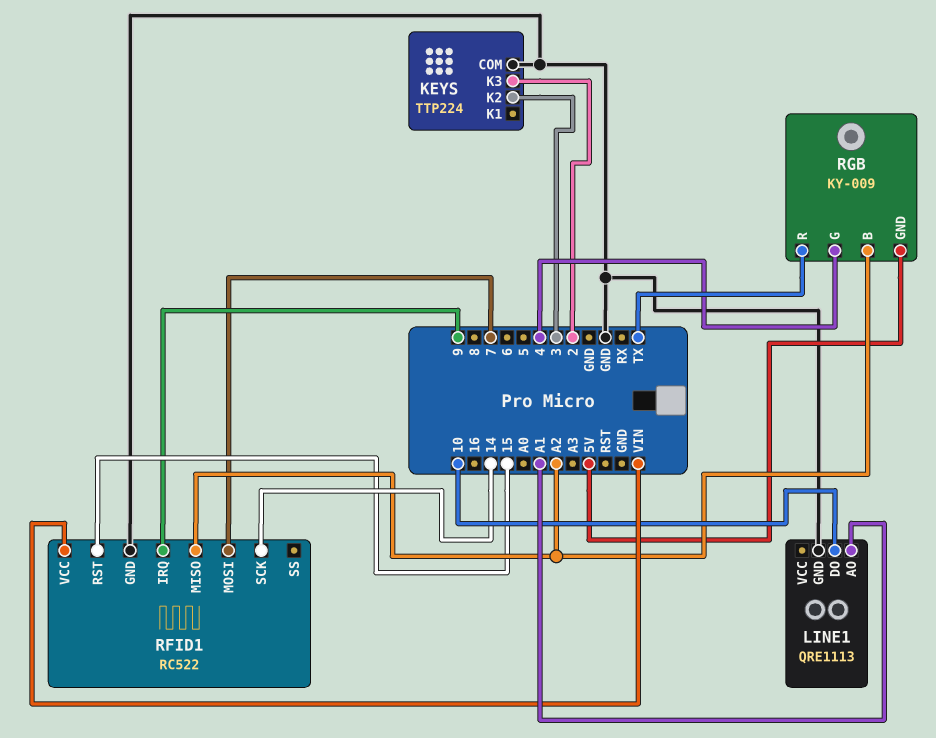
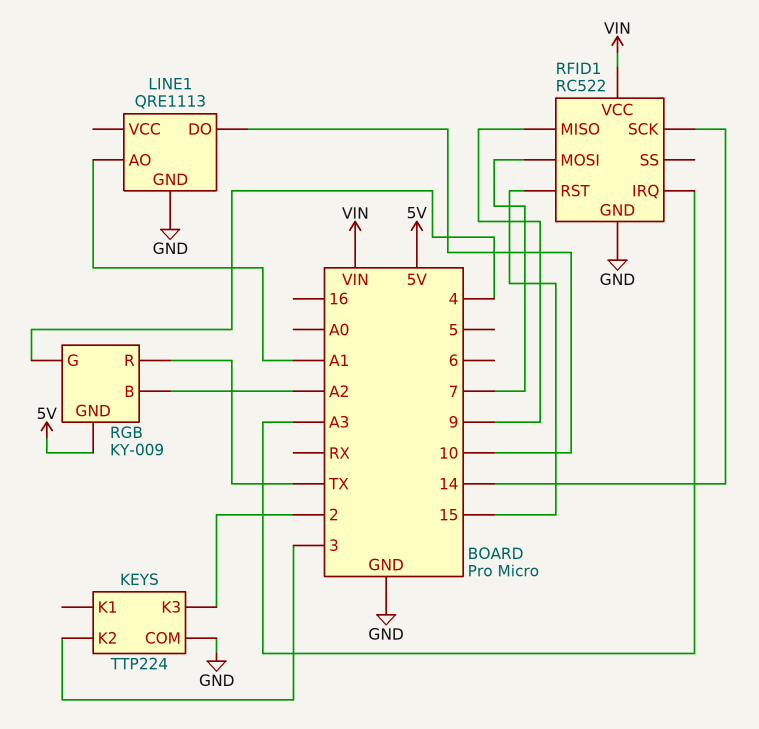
RFID1 pin IRQ: 9 -> A3
RFID1 pin MISO: A2 -> 9

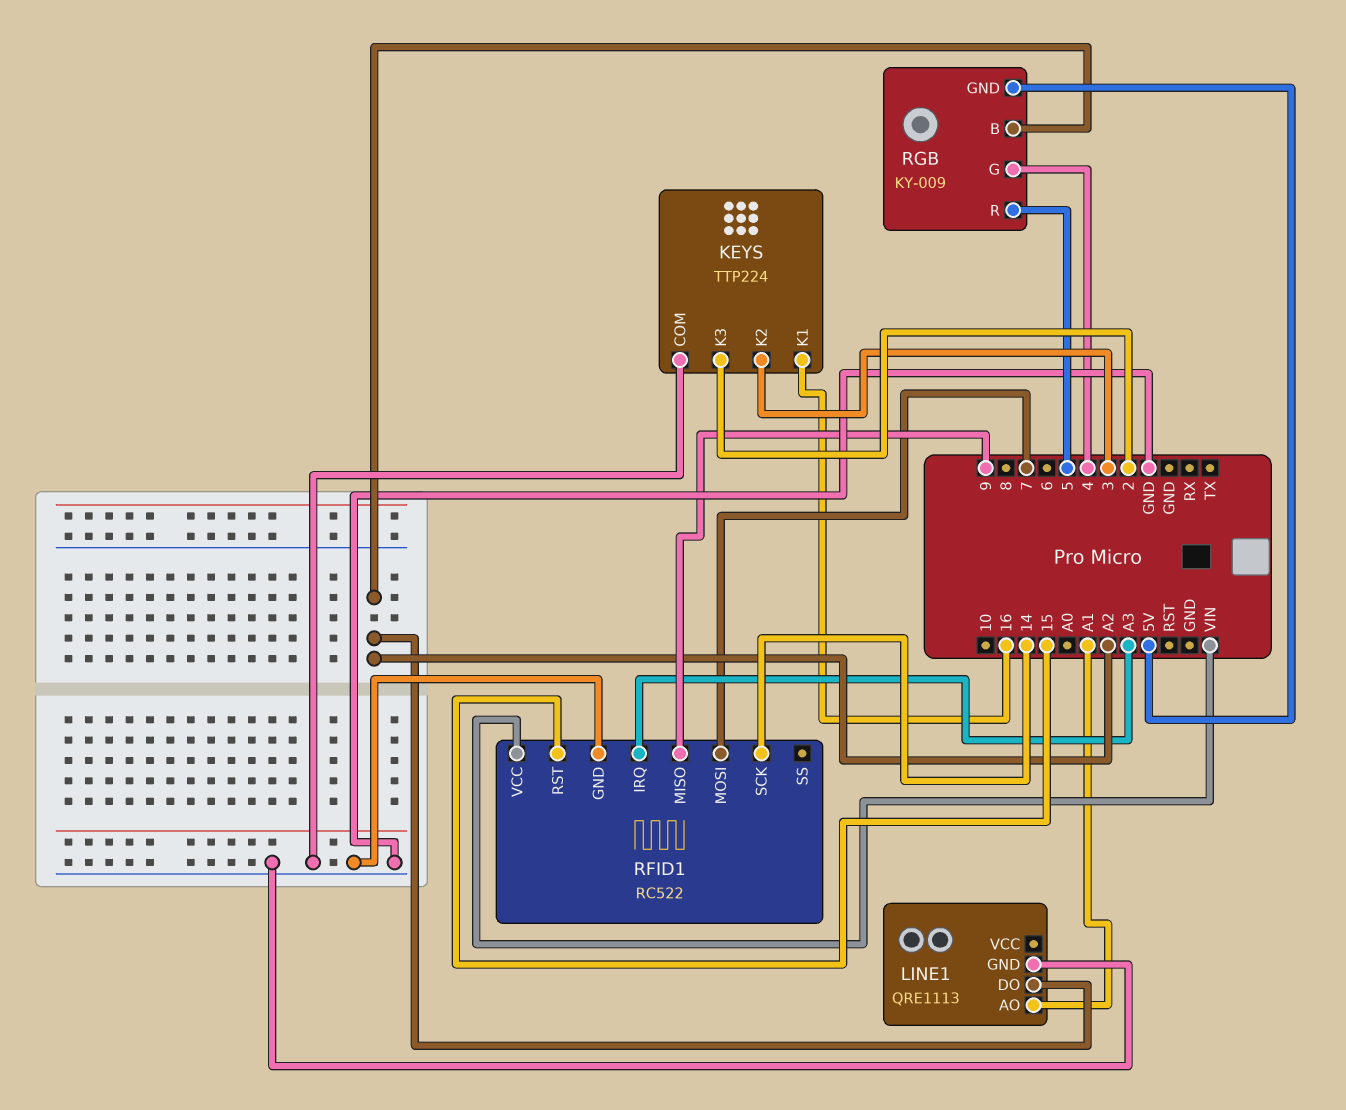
KEYS pin K1: none -> 16
LINE1 pin DO: 10 -> A2
RGB pin R: TX -> 5

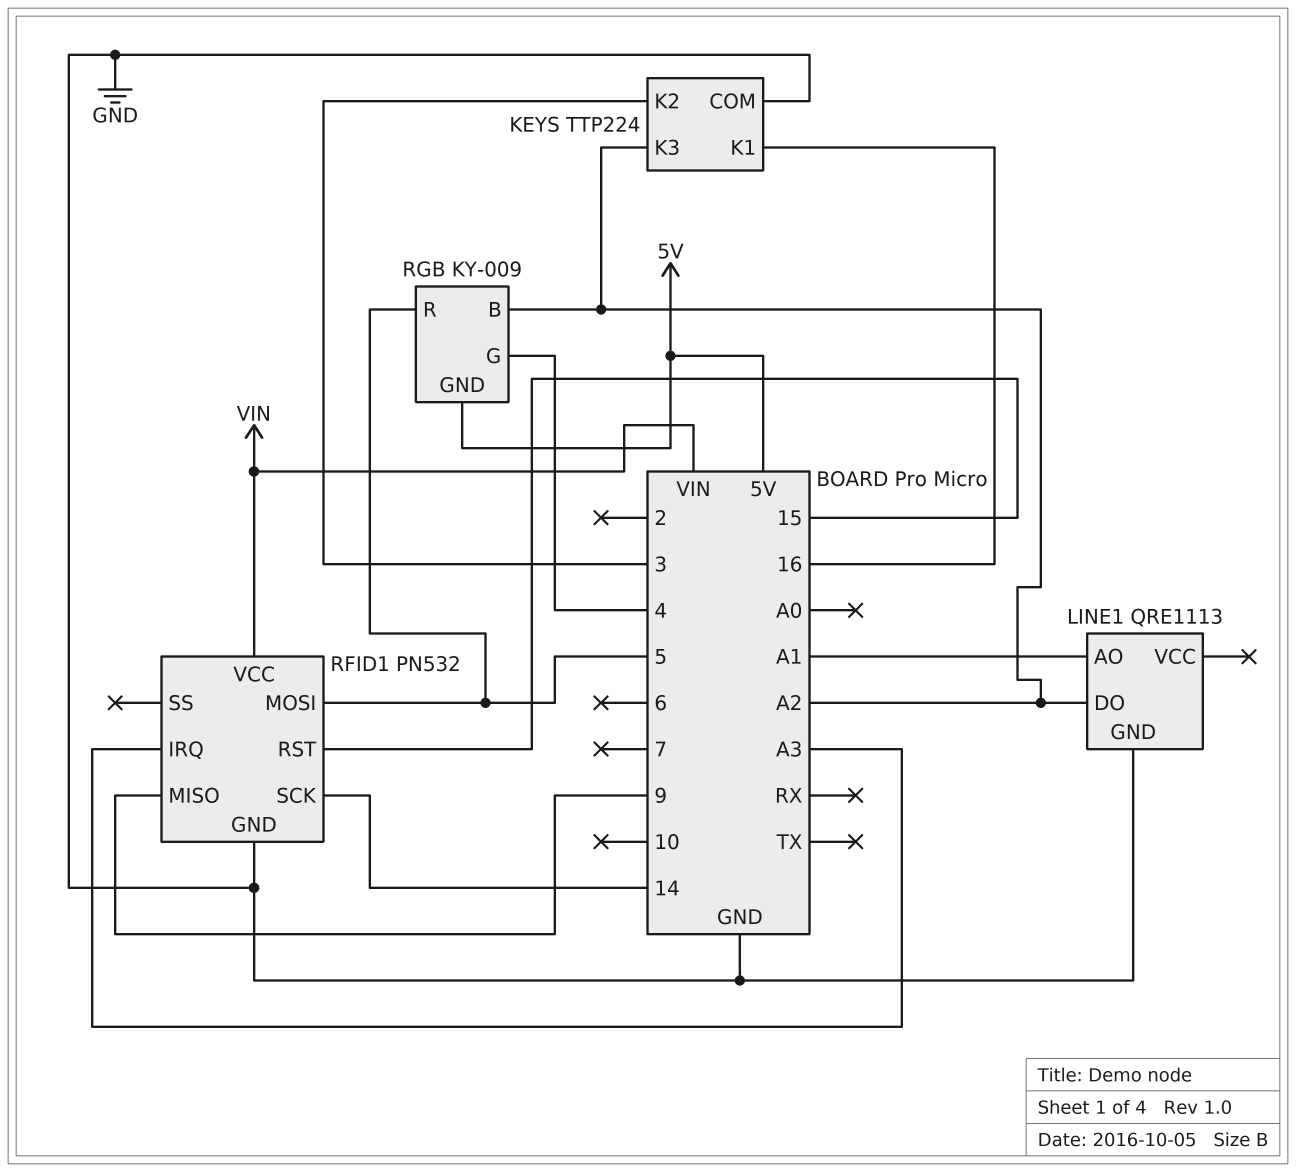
KEYS pin K3: 2 -> A2
RFID1: RC522 -> PN532
RFID1 pin MOSI: 7 -> 5

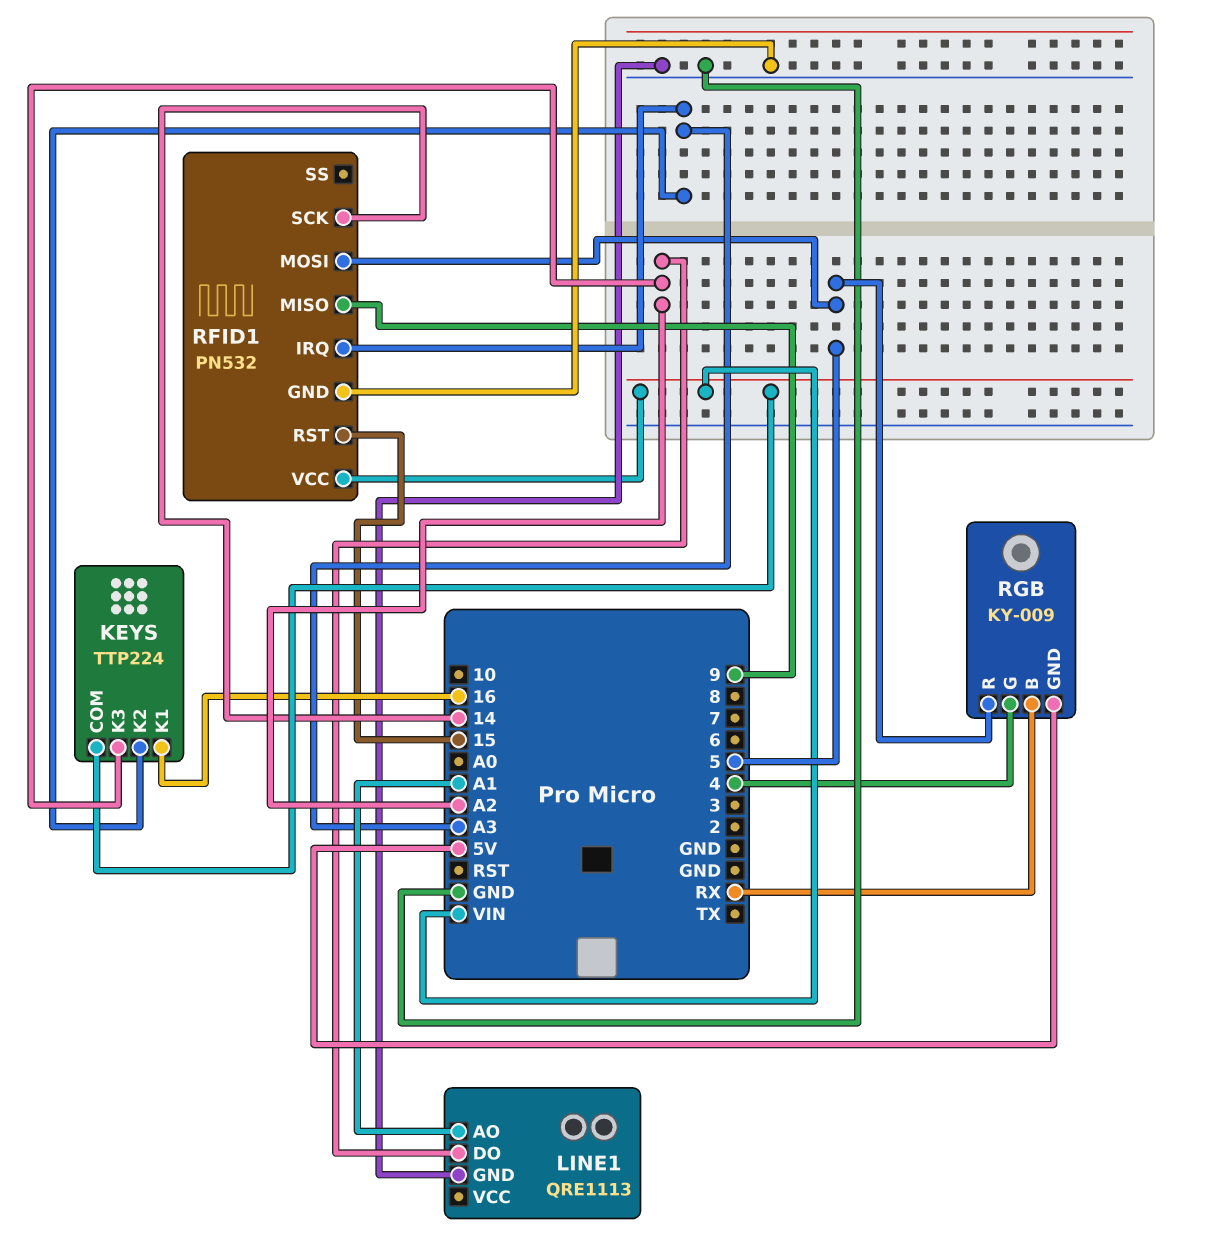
KEYS pin COM: GND -> VIN
KEYS pin K2: 3 -> A3
RGB pin B: A2 -> RX

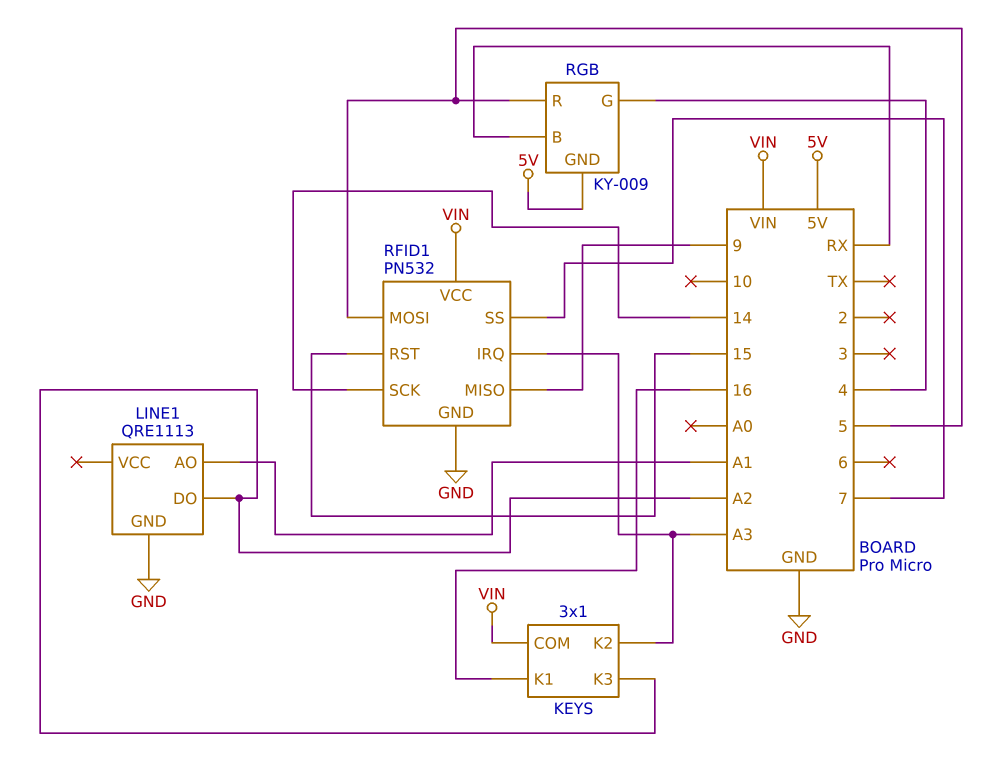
KEYS: TTP224 -> 3x1
RFID1 pin SS: none -> 7

